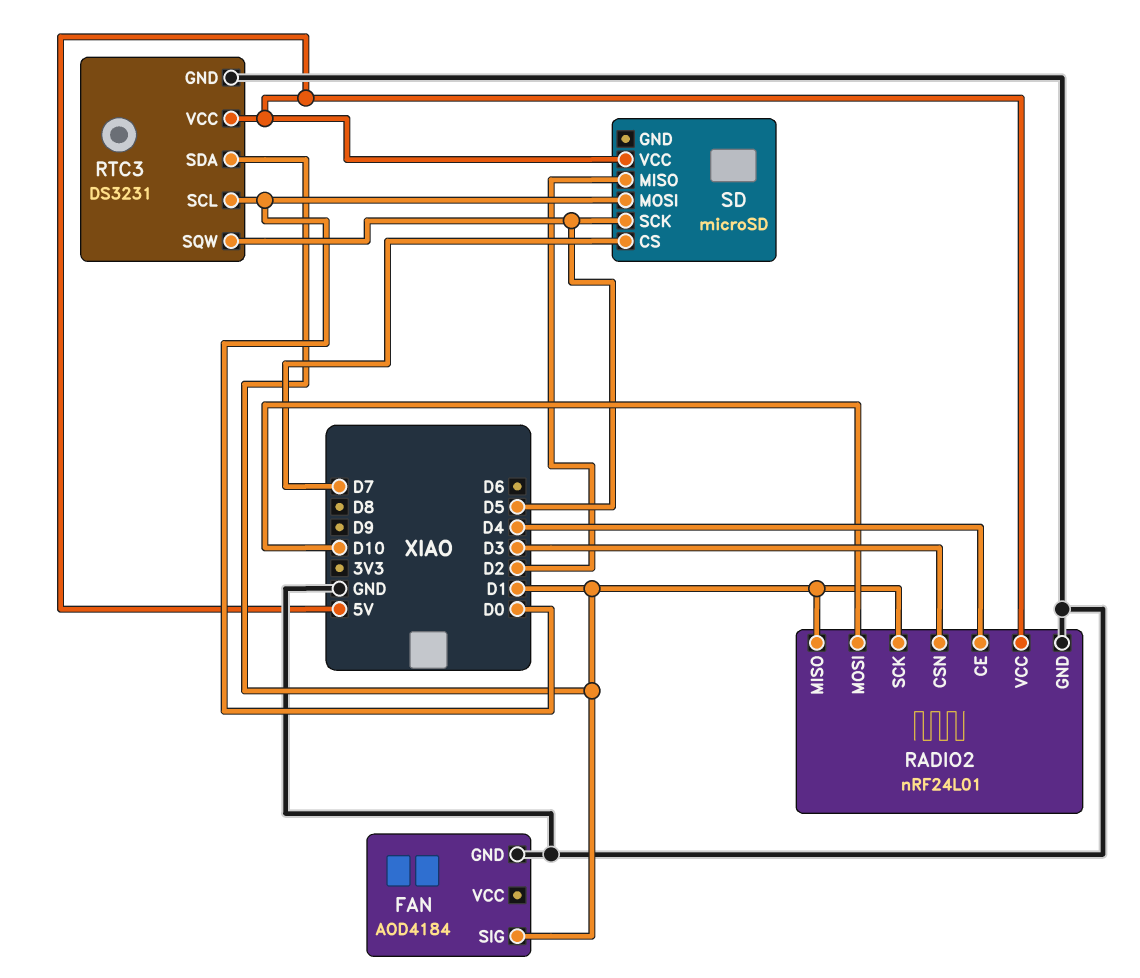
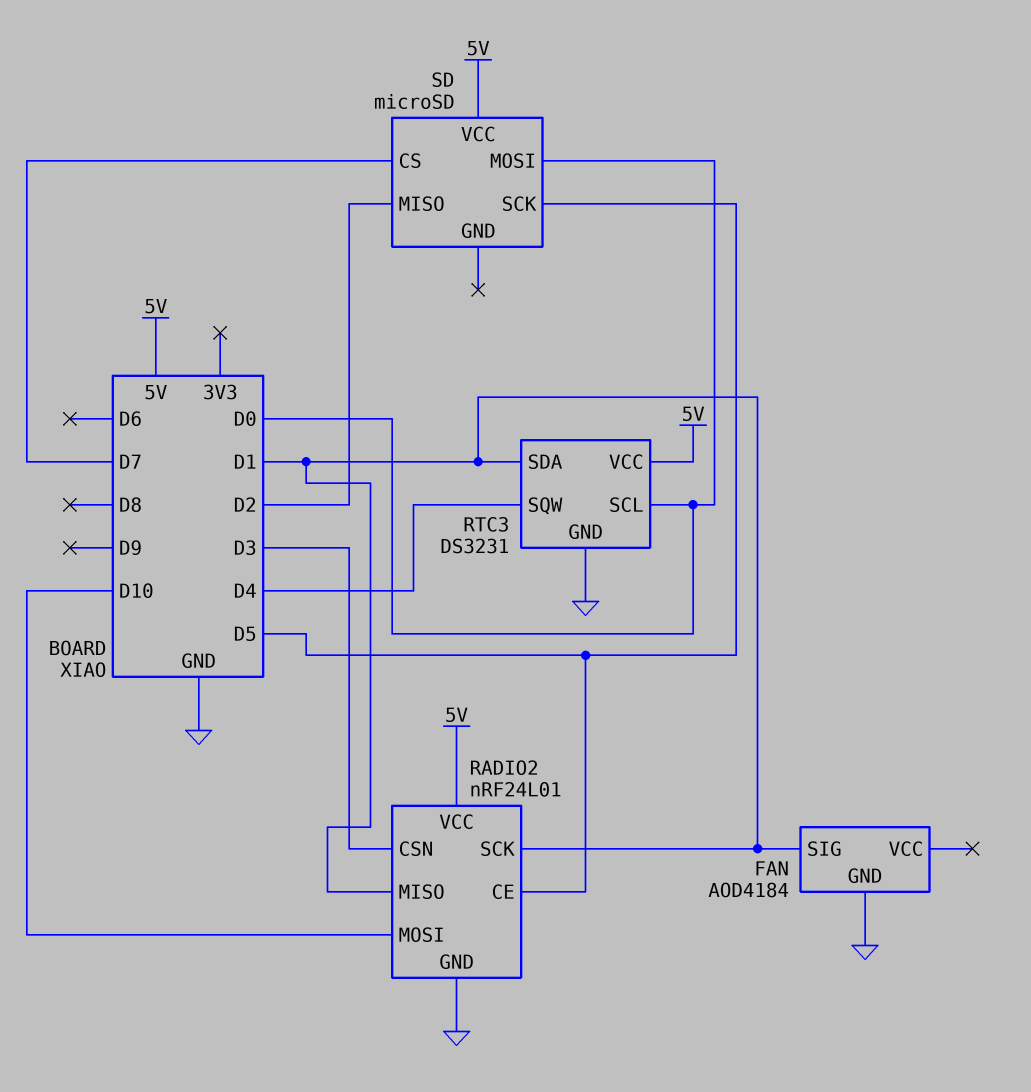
RADIO2 pin CE: D4 -> D5
RTC3 pin SQW: D5 -> D4

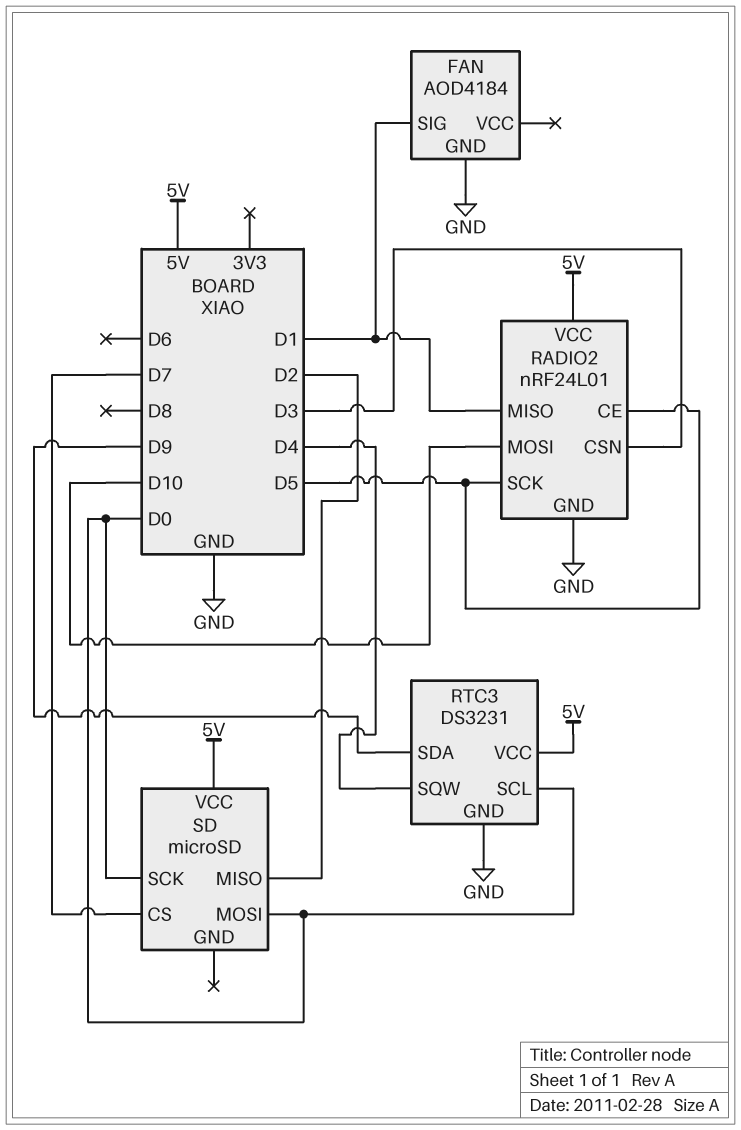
RADIO2 pin SCK: D1 -> D5
RTC3 pin SDA: D1 -> D9
SD pin SCK: D5 -> D0

